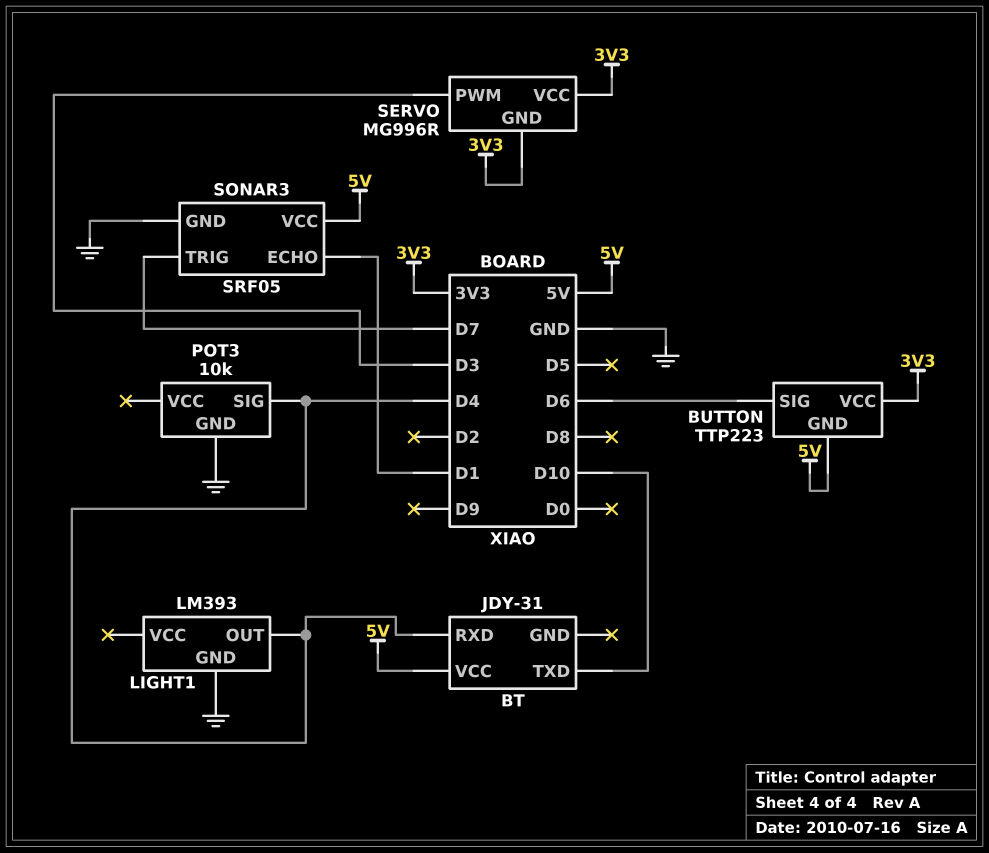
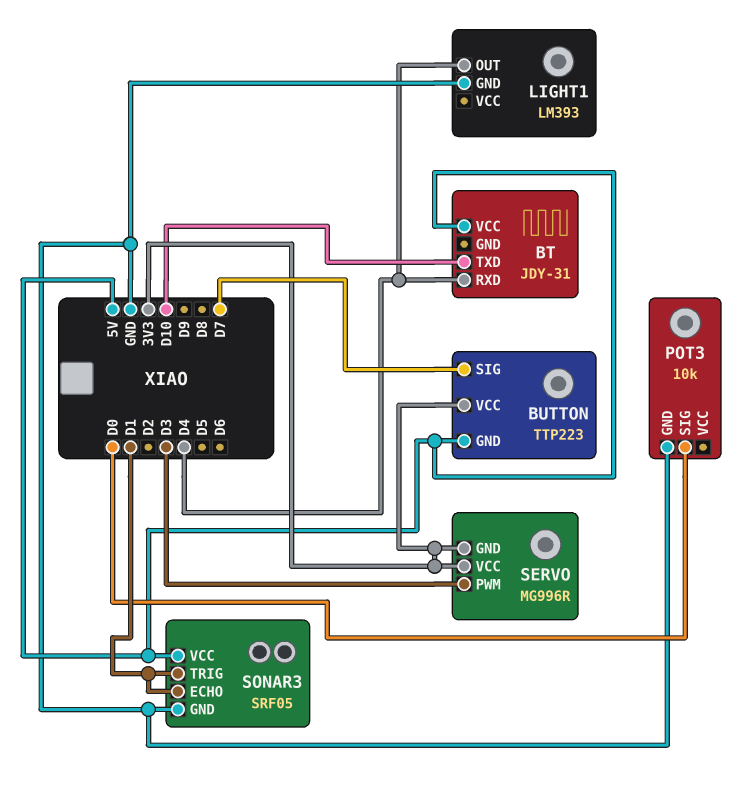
BUTTON pin SIG: D6 -> D7
POT3 pin SIG: D4 -> D0
SONAR3 pin TRIG: D7 -> D1

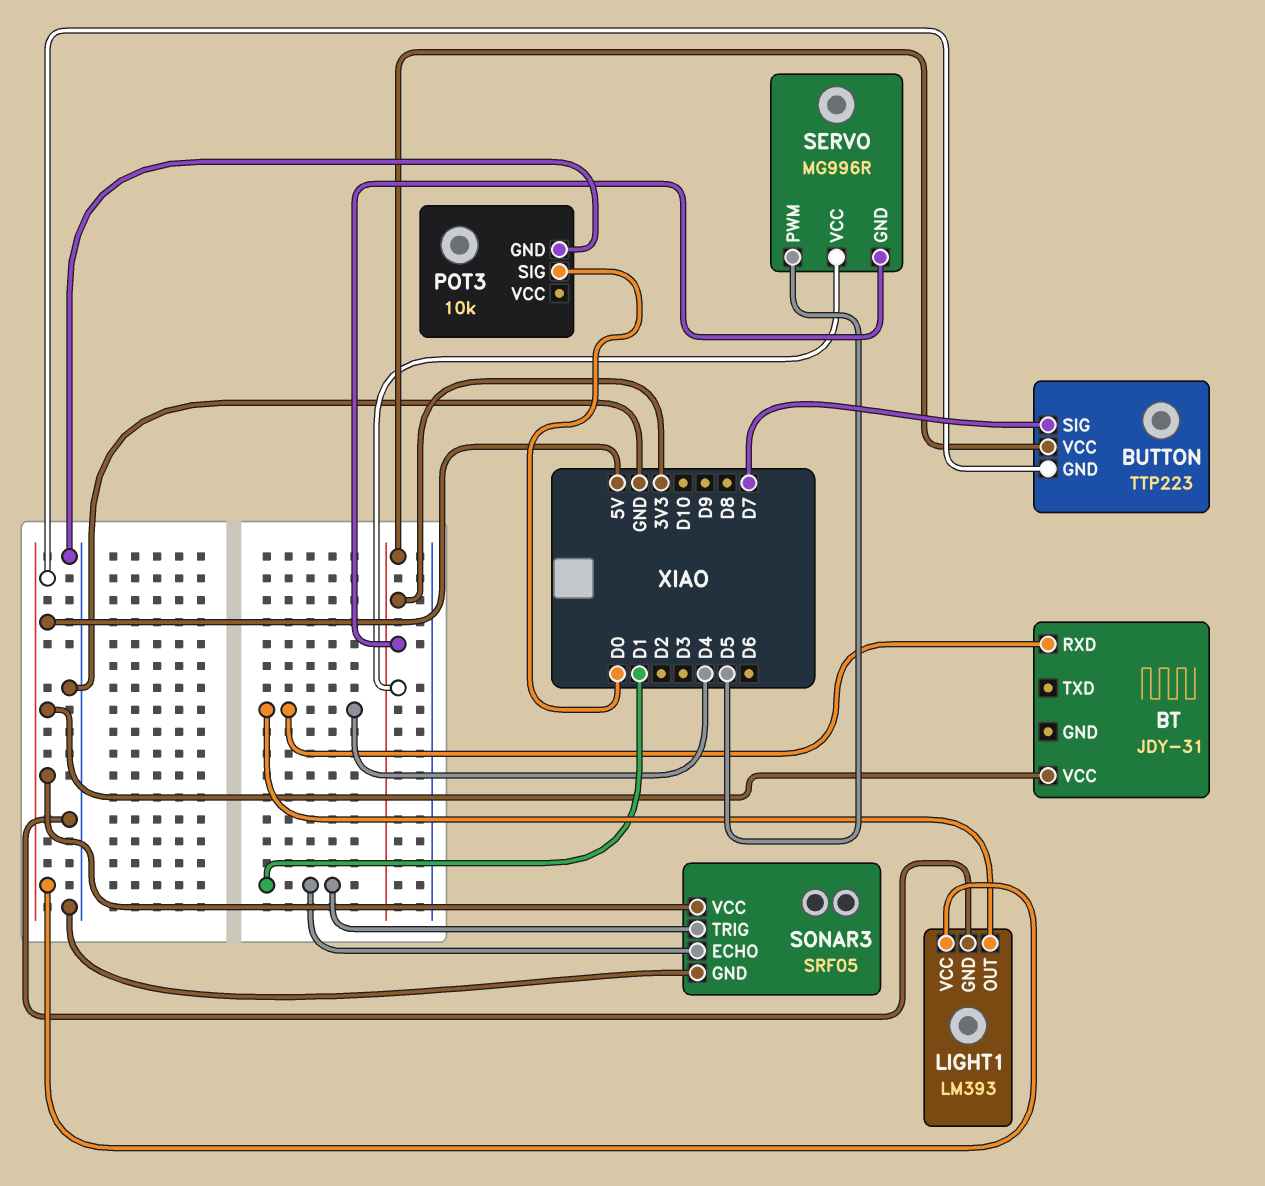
BT pin TXD: D10 -> none
LIGHT1 pin VCC: none -> 5V
SERVO pin PWM: D3 -> D5

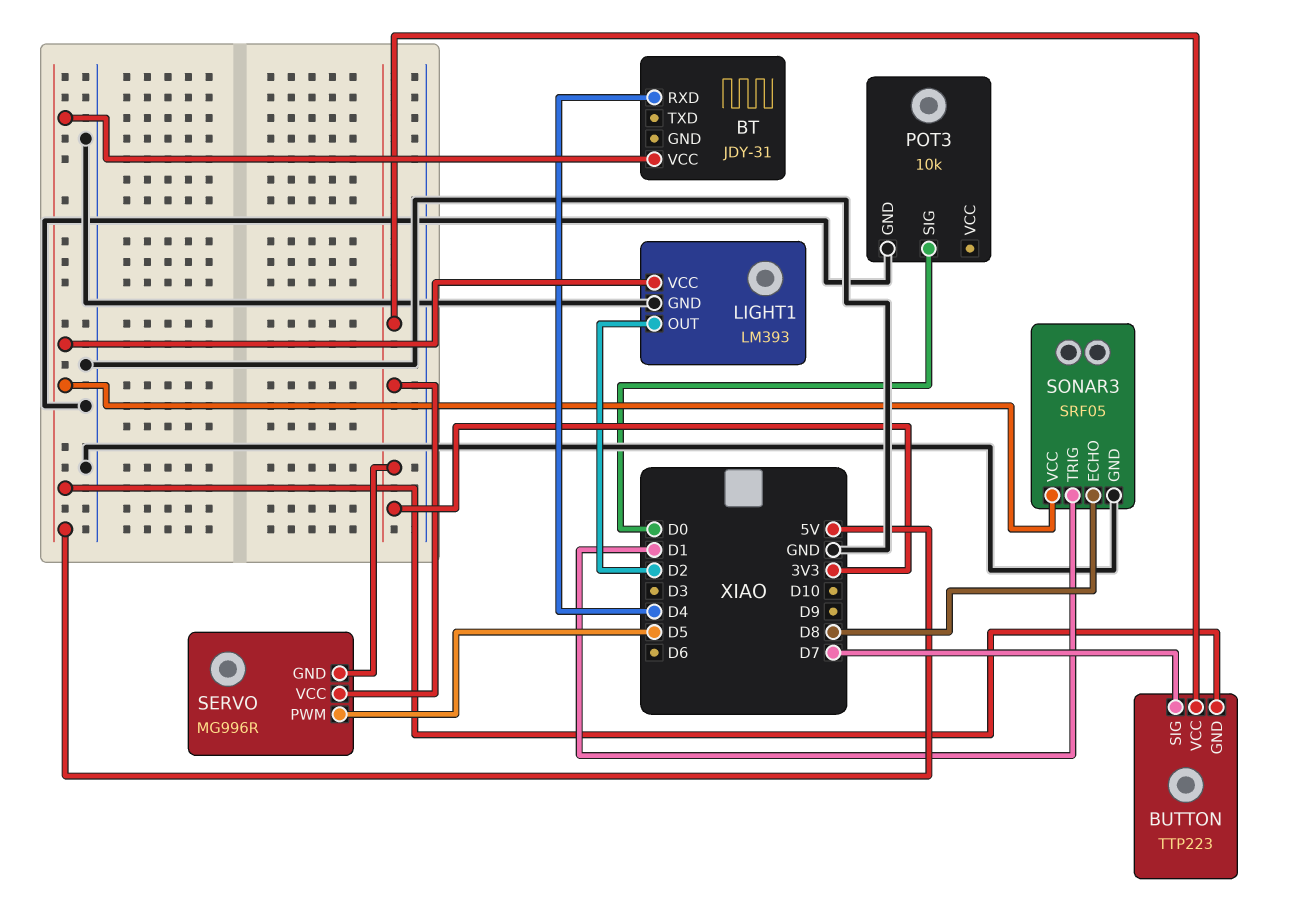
LIGHT1 pin OUT: D4 -> D2
SONAR3 pin ECHO: D1 -> D8

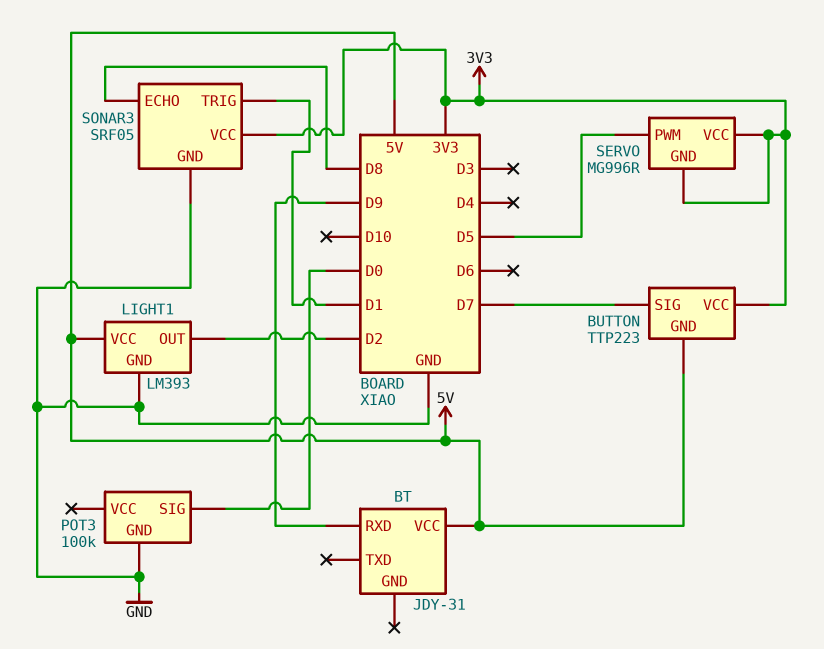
BT pin RXD: D4 -> D9
POT3: 10k -> 100k
SONAR3 pin VCC: 5V -> 3V3

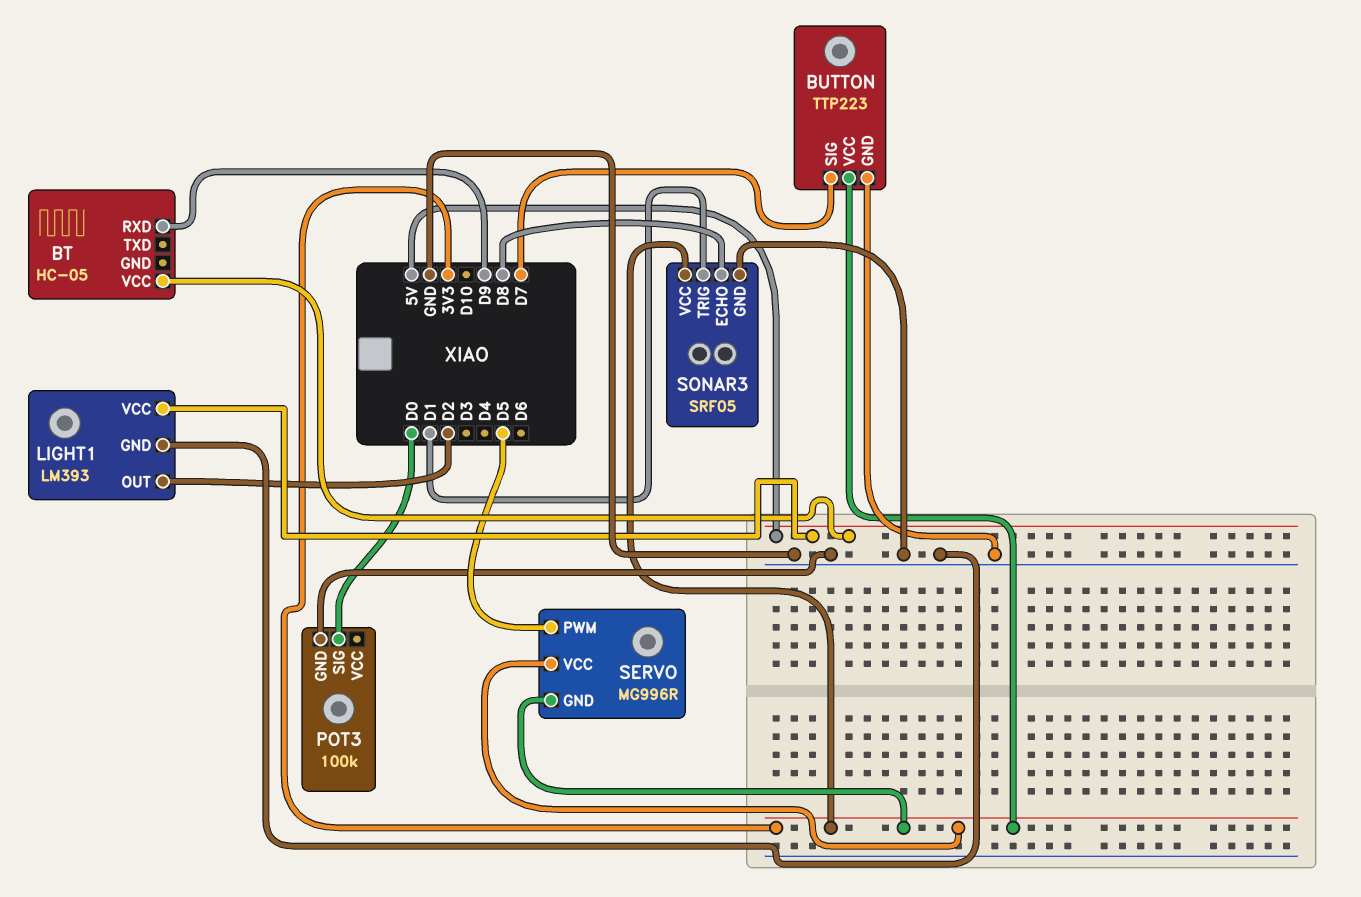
BT: JDY-31 -> HC-05
BUTTON pin GND: 5V -> GND

